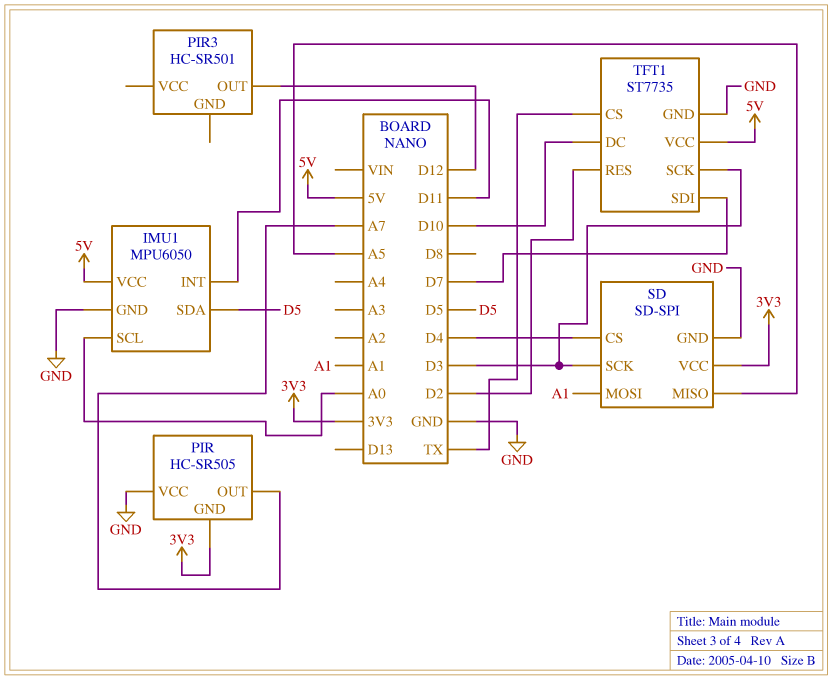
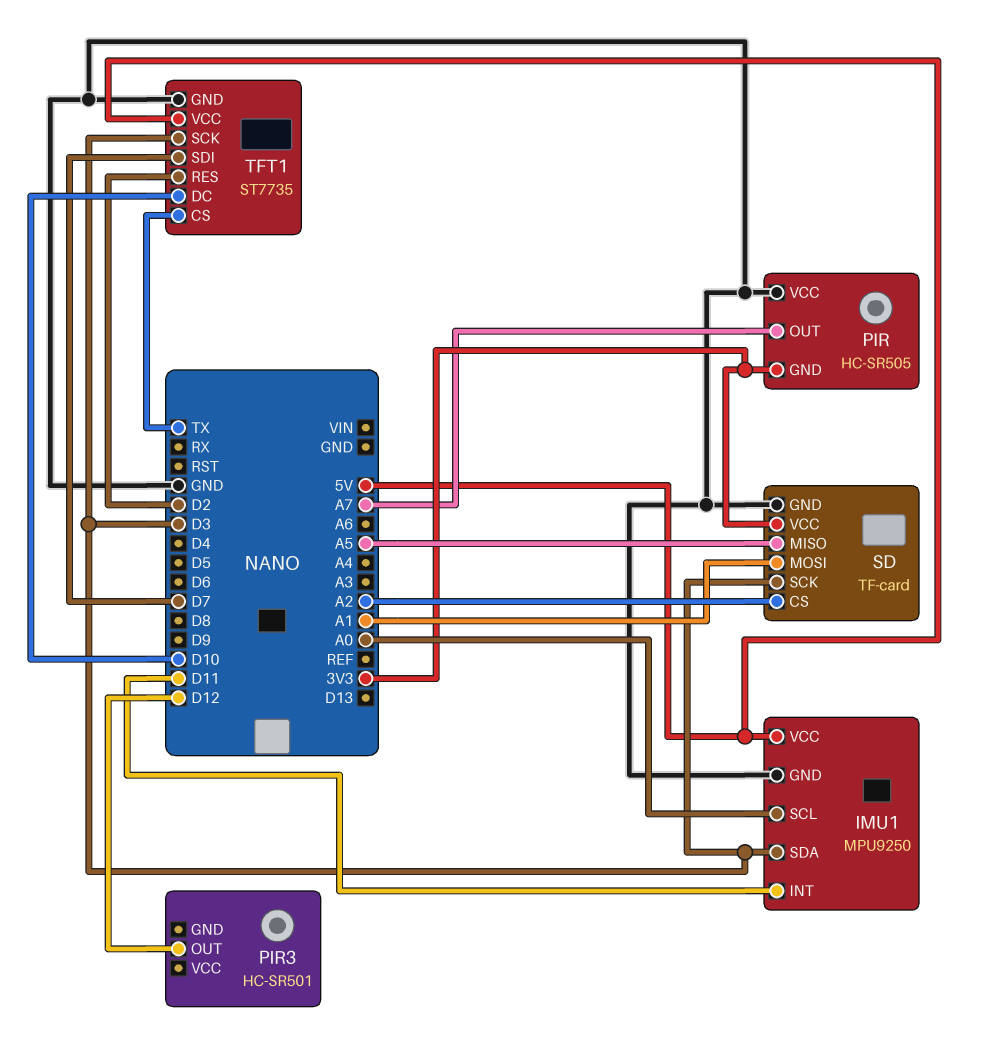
IMU1: MPU6050 -> MPU9250
IMU1 pin SDA: D5 -> D3
SD: SD-SPI -> TF-card
SD pin CS: D4 -> A2

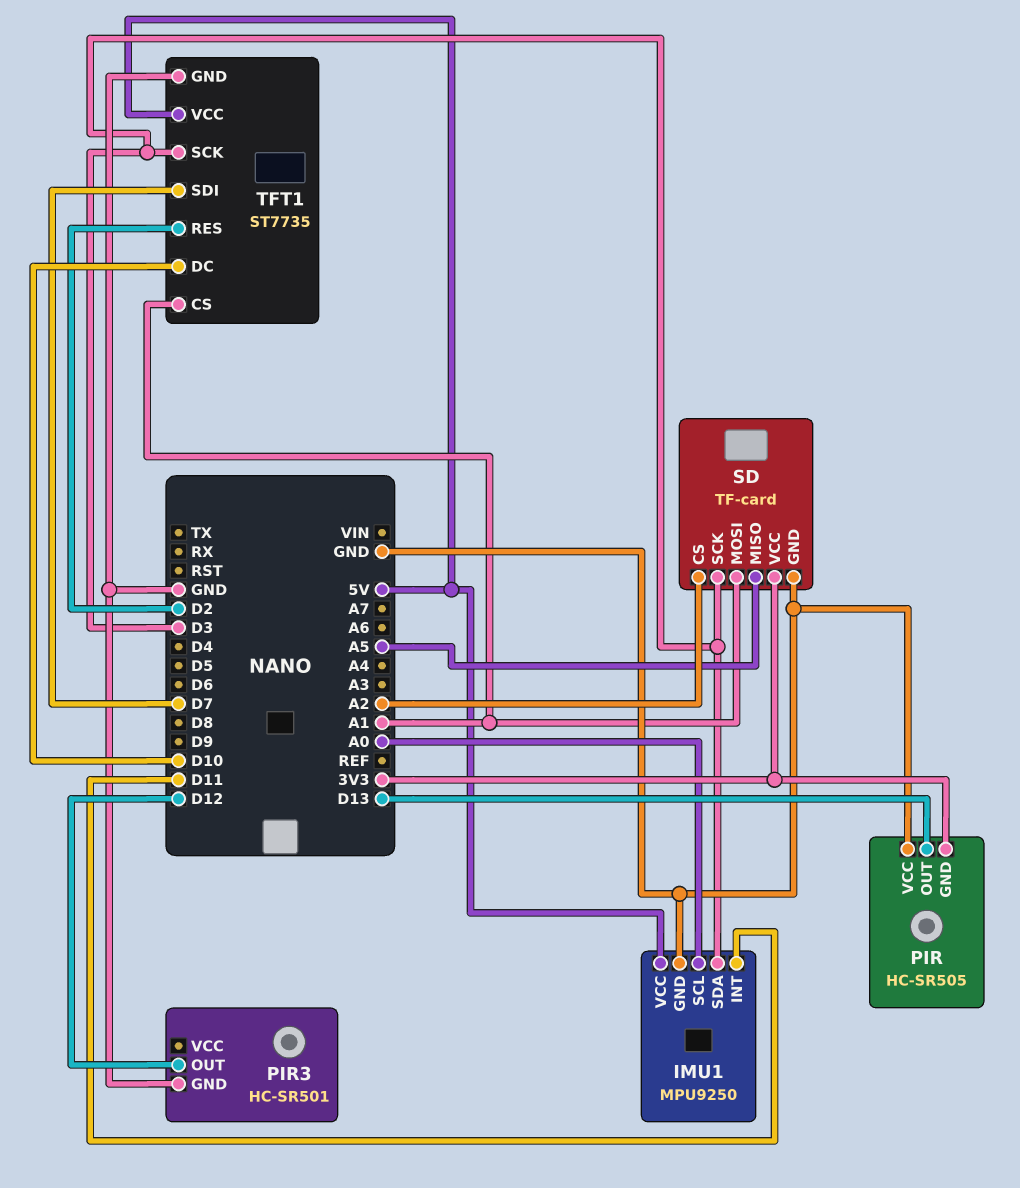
PIR pin OUT: A7 -> D13
PIR3 pin GND: none -> GND
TFT1 pin CS: TX -> A1

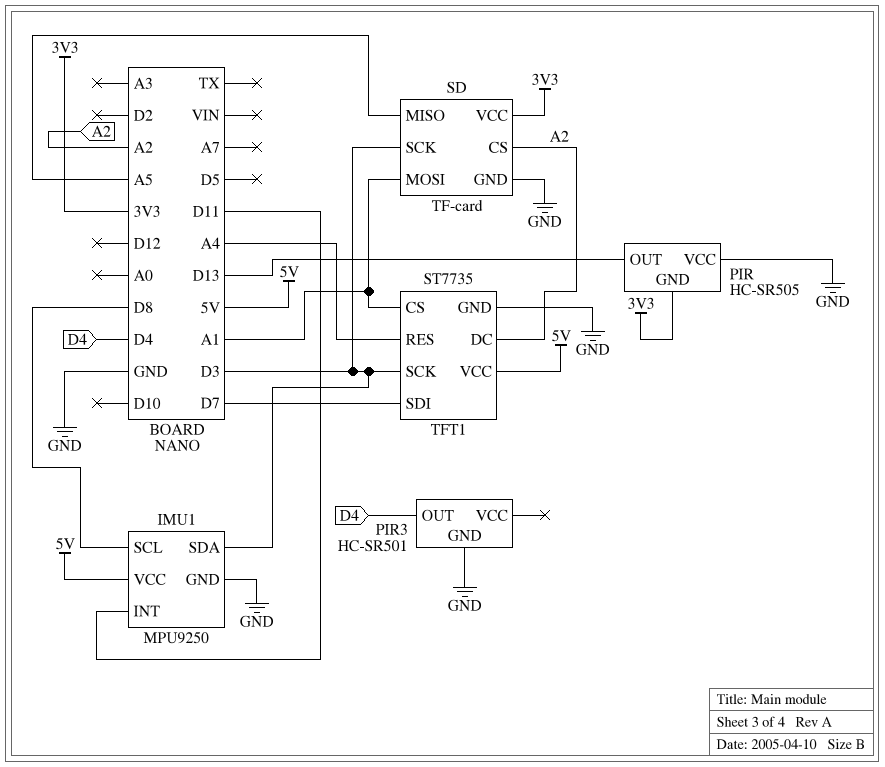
IMU1 pin SCL: A0 -> D8
PIR3 pin OUT: D12 -> D4
TFT1 pin DC: D10 -> A2
TFT1 pin RES: D2 -> A4

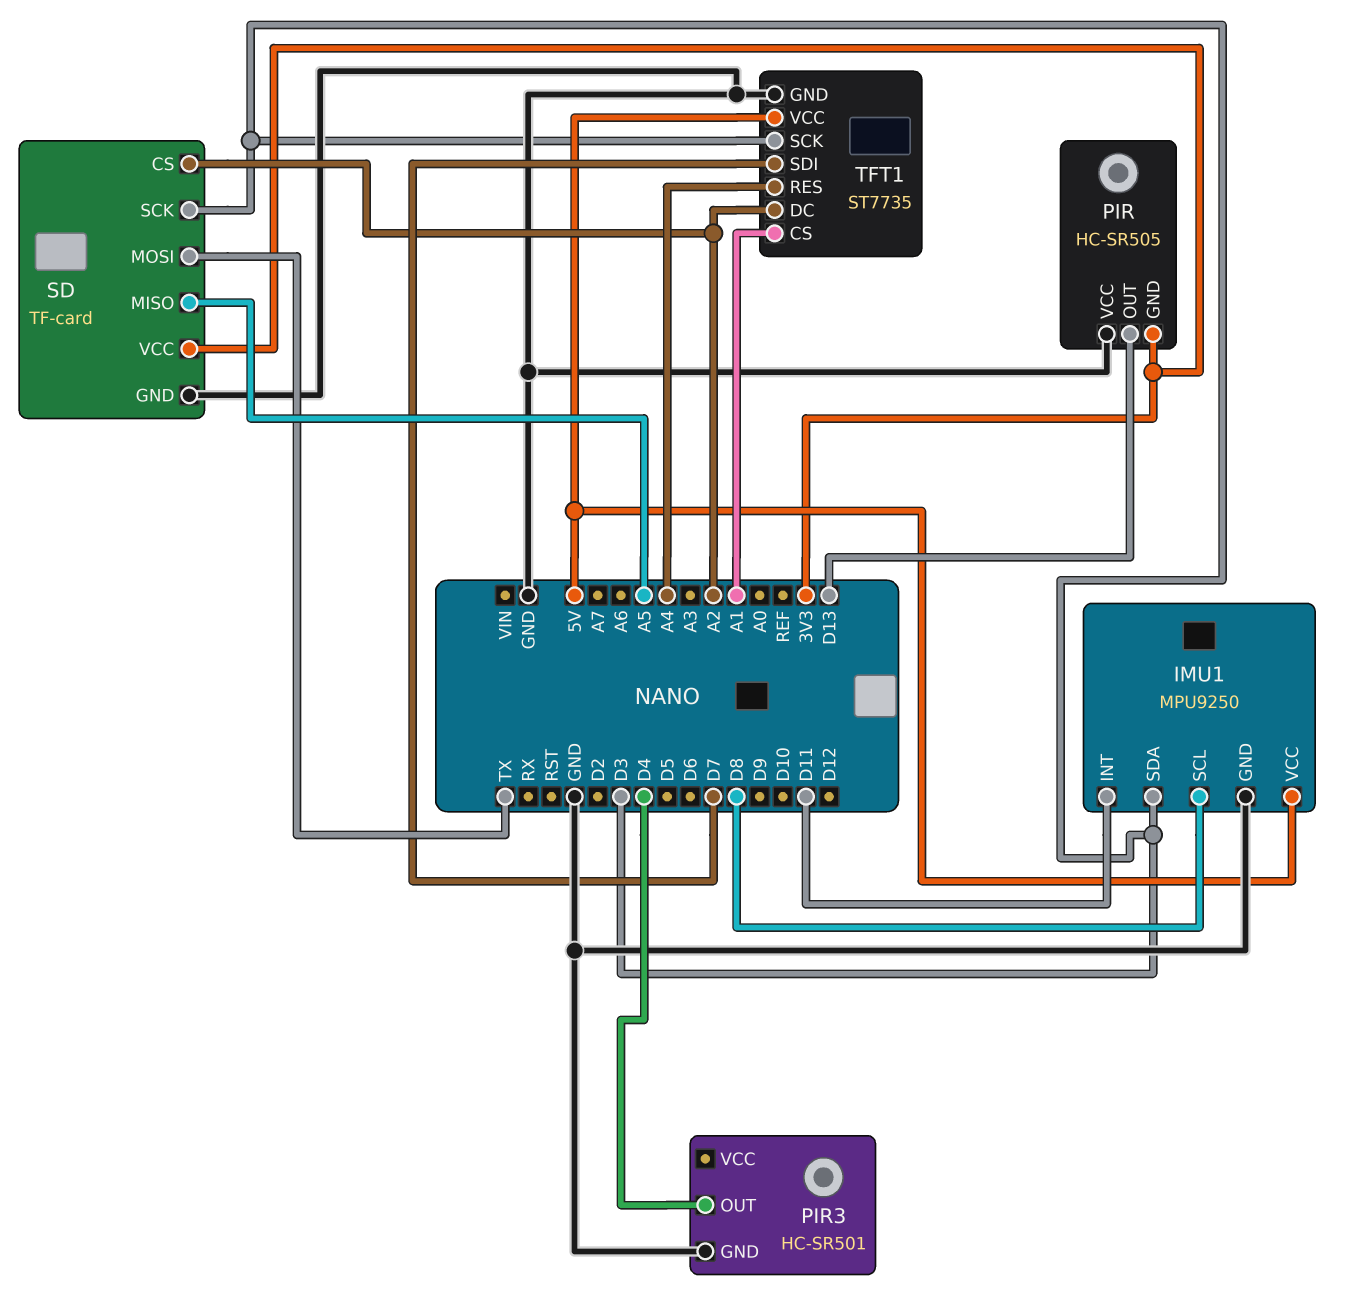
SD pin MOSI: A1 -> TX

